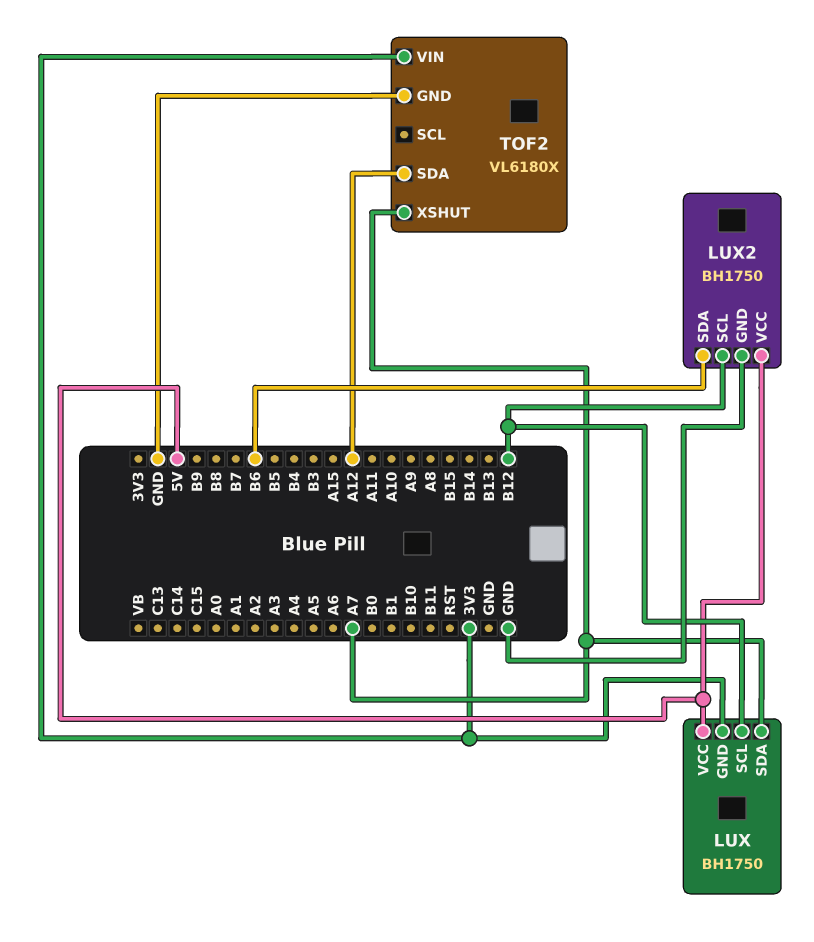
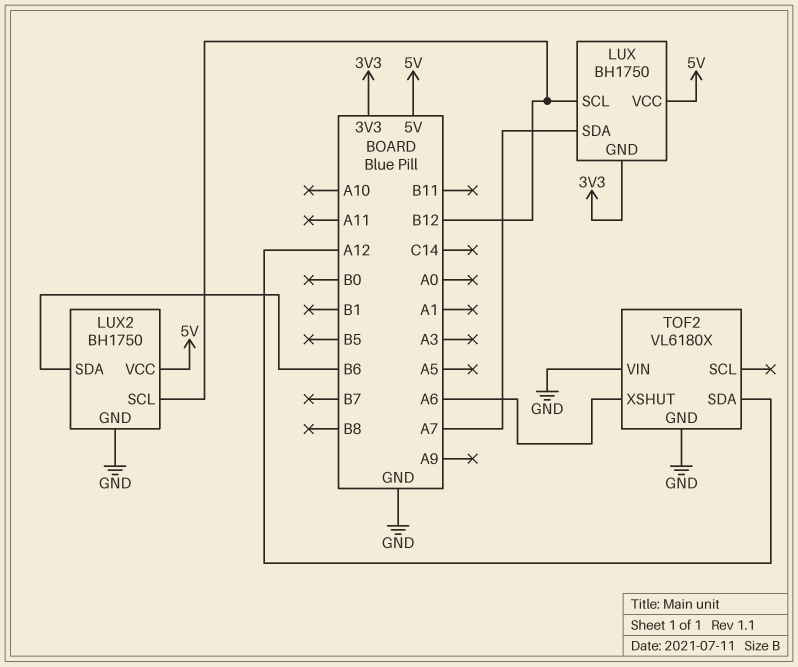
TOF2 pin VIN: 3V3 -> GND
TOF2 pin XSHUT: A7 -> A6

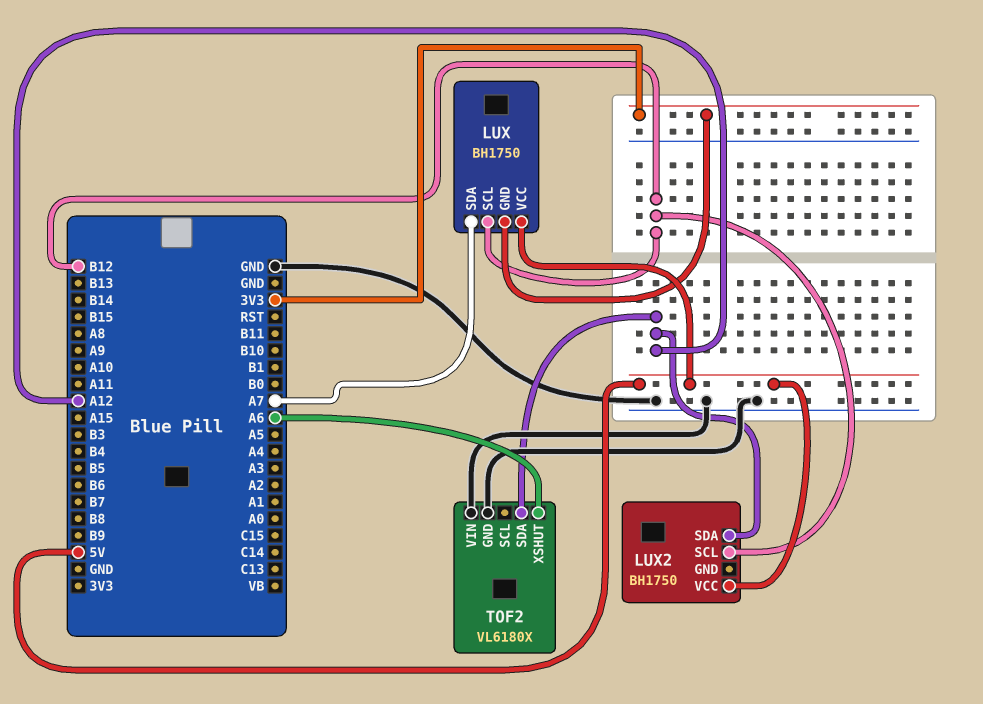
LUX2 pin GND: GND -> none
LUX2 pin SDA: B6 -> A12

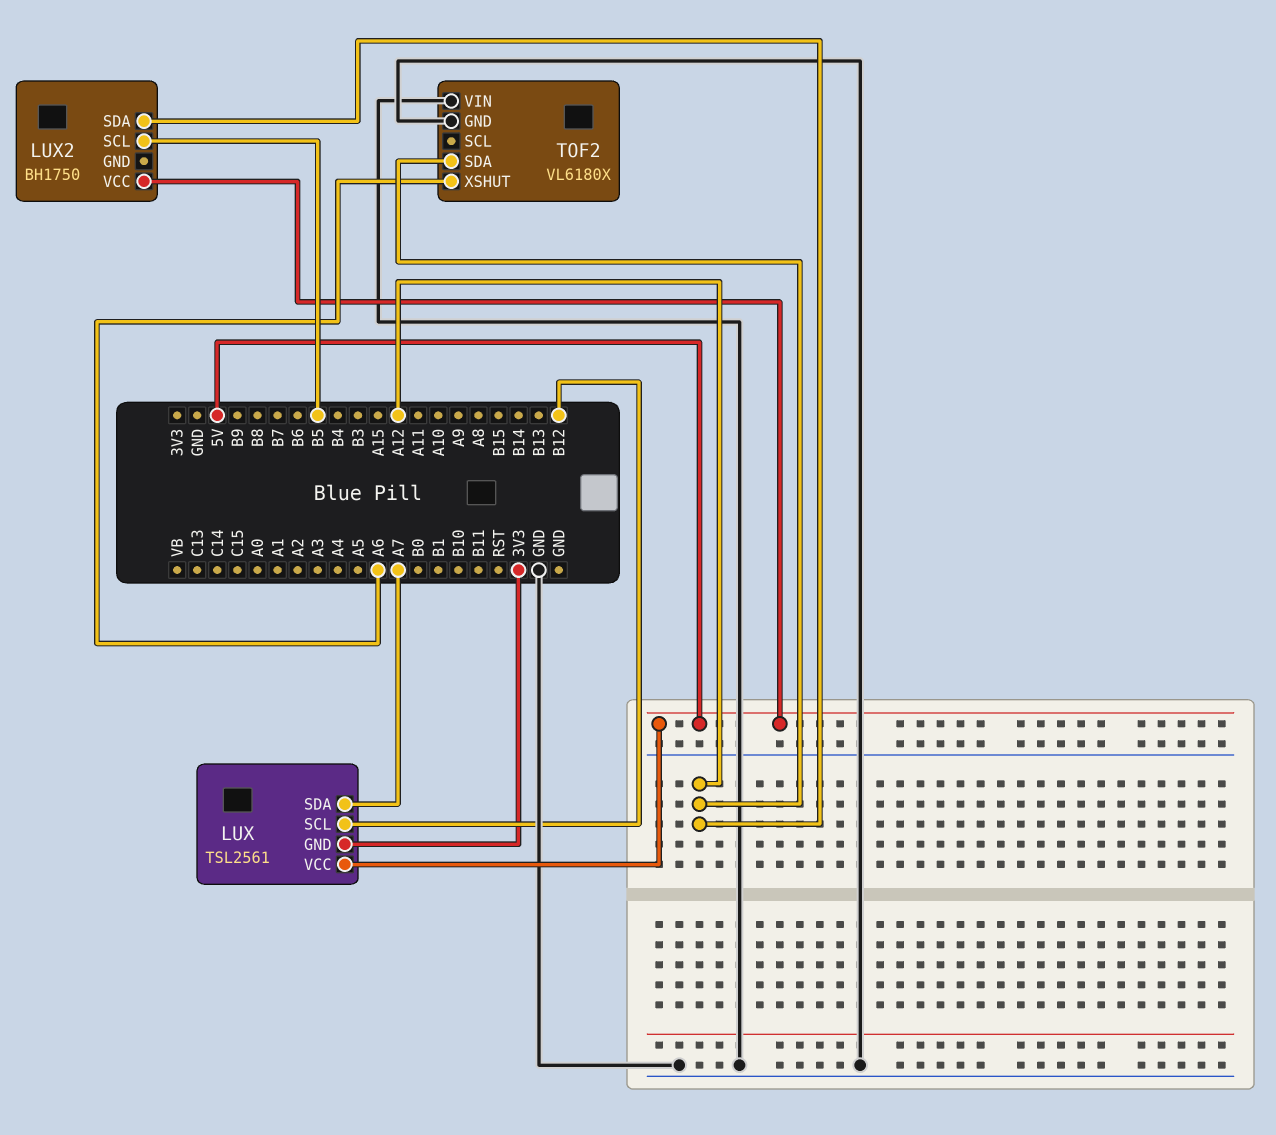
LUX: BH1750 -> TSL2561
LUX2 pin SCL: B12 -> B5

